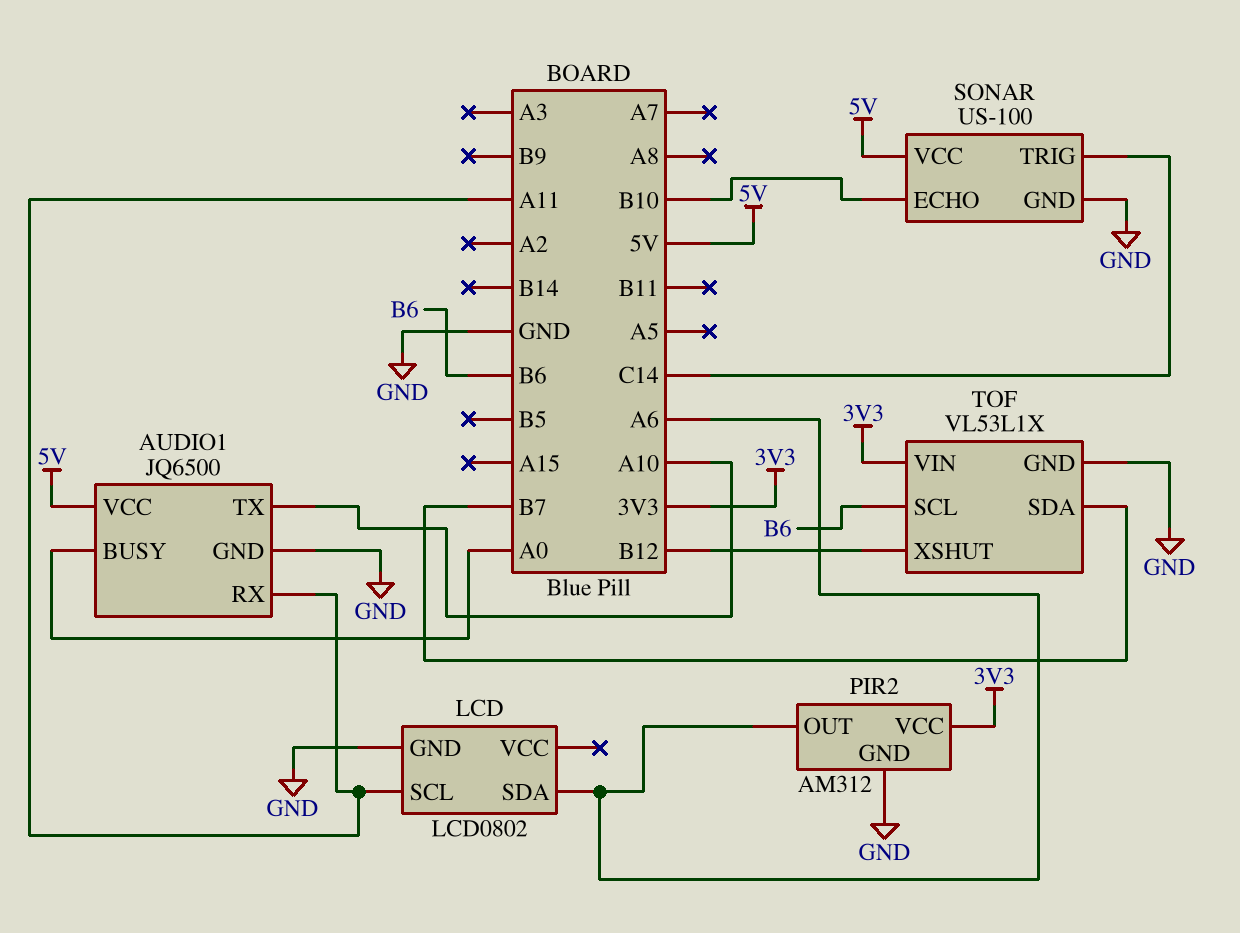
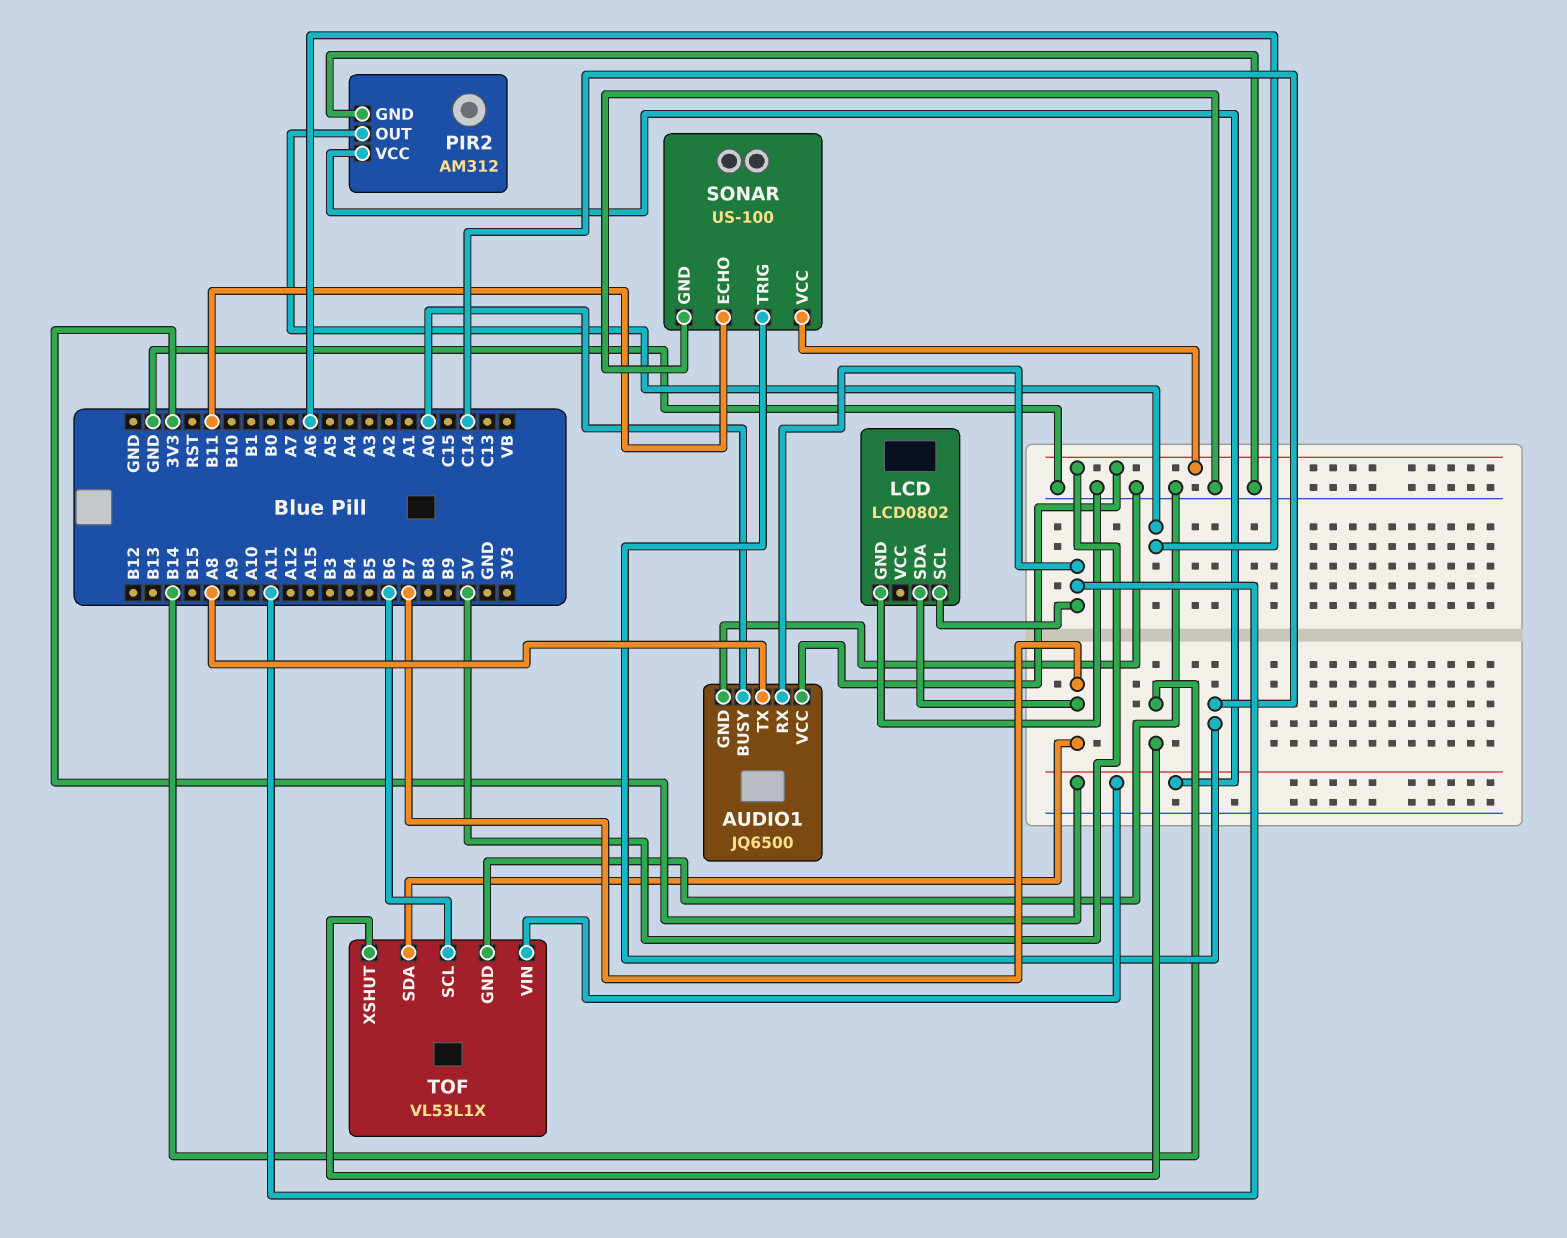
AUDIO1 pin TX: A10 -> A8
LCD pin SDA: A6 -> B7
SONAR pin ECHO: B10 -> B11
TOF pin XSHUT: B12 -> B14

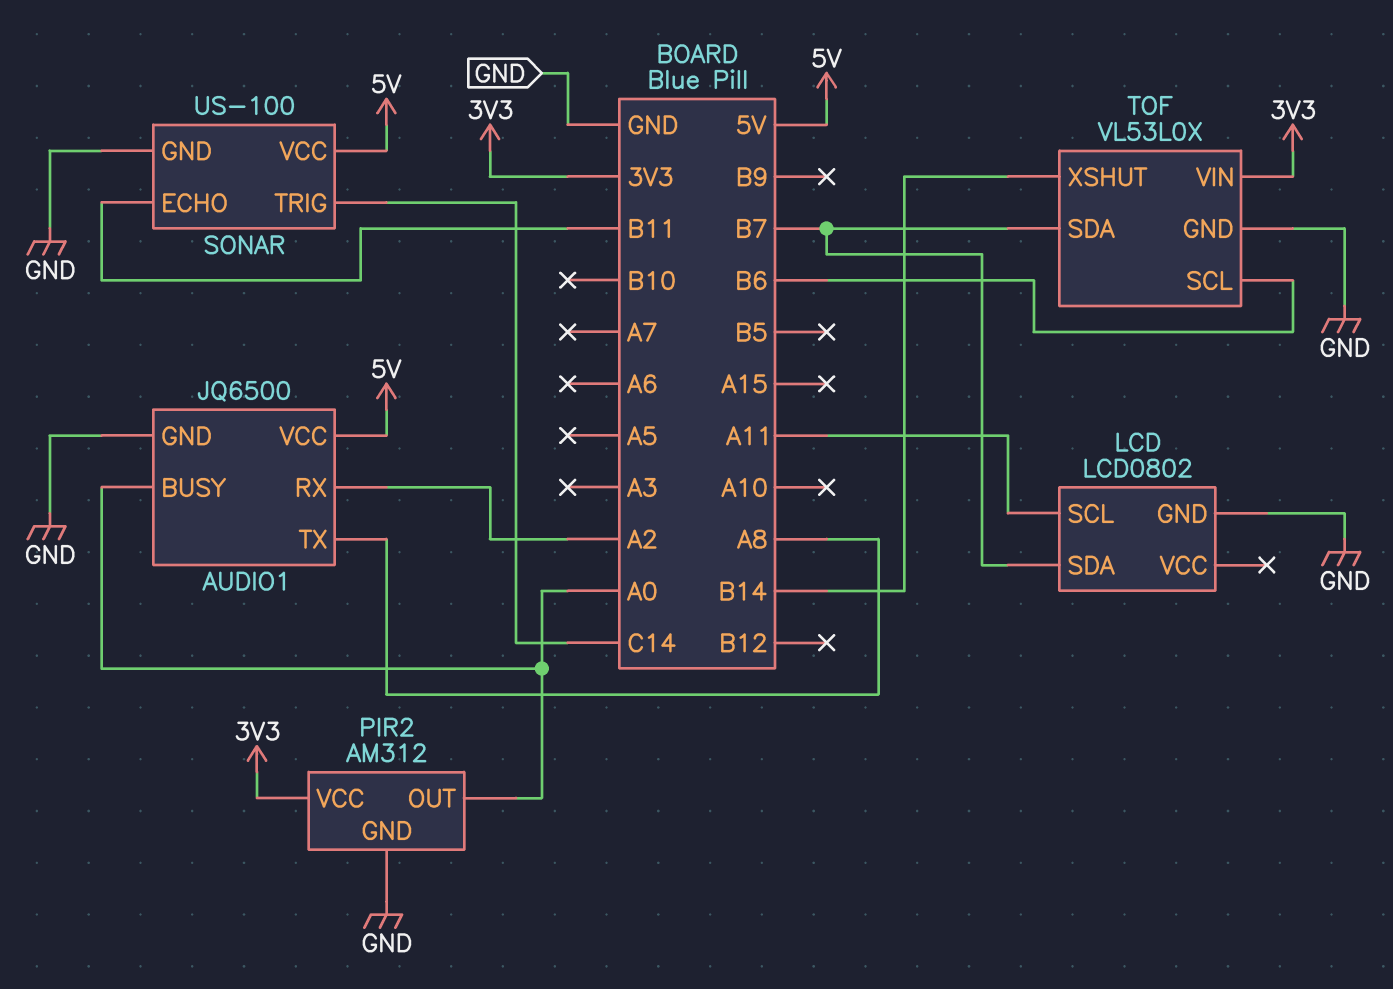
AUDIO1 pin RX: A11 -> A2
PIR2 pin OUT: A6 -> A0
TOF: VL53L1X -> VL53L0X

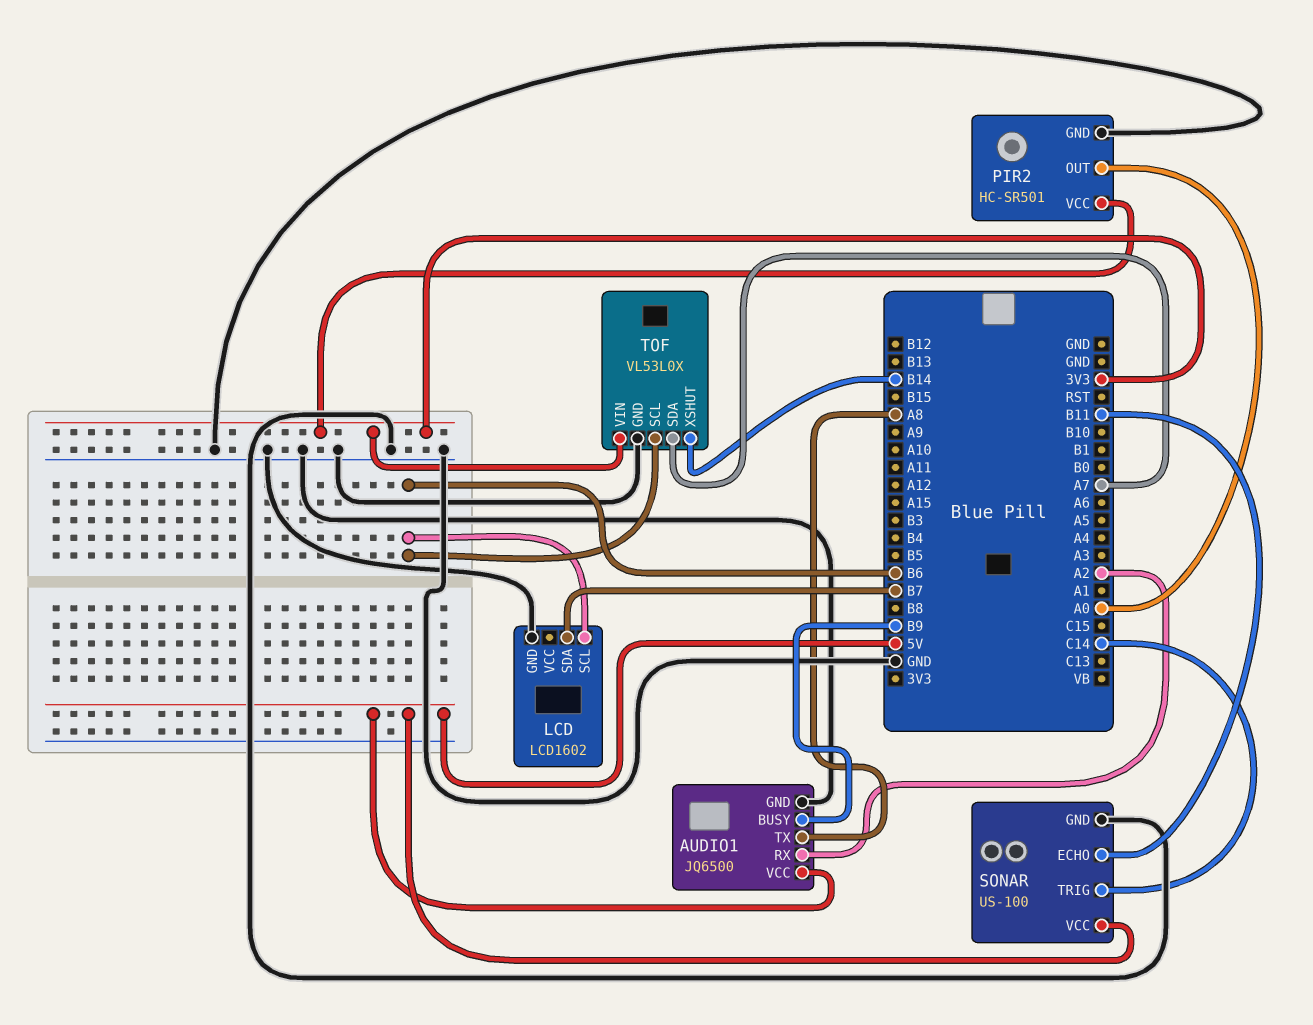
AUDIO1 pin BUSY: A0 -> B9
LCD: LCD0802 -> LCD1602
LCD pin SCL: A11 -> B6
PIR2: AM312 -> HC-SR501
TOF pin SDA: B7 -> A7

